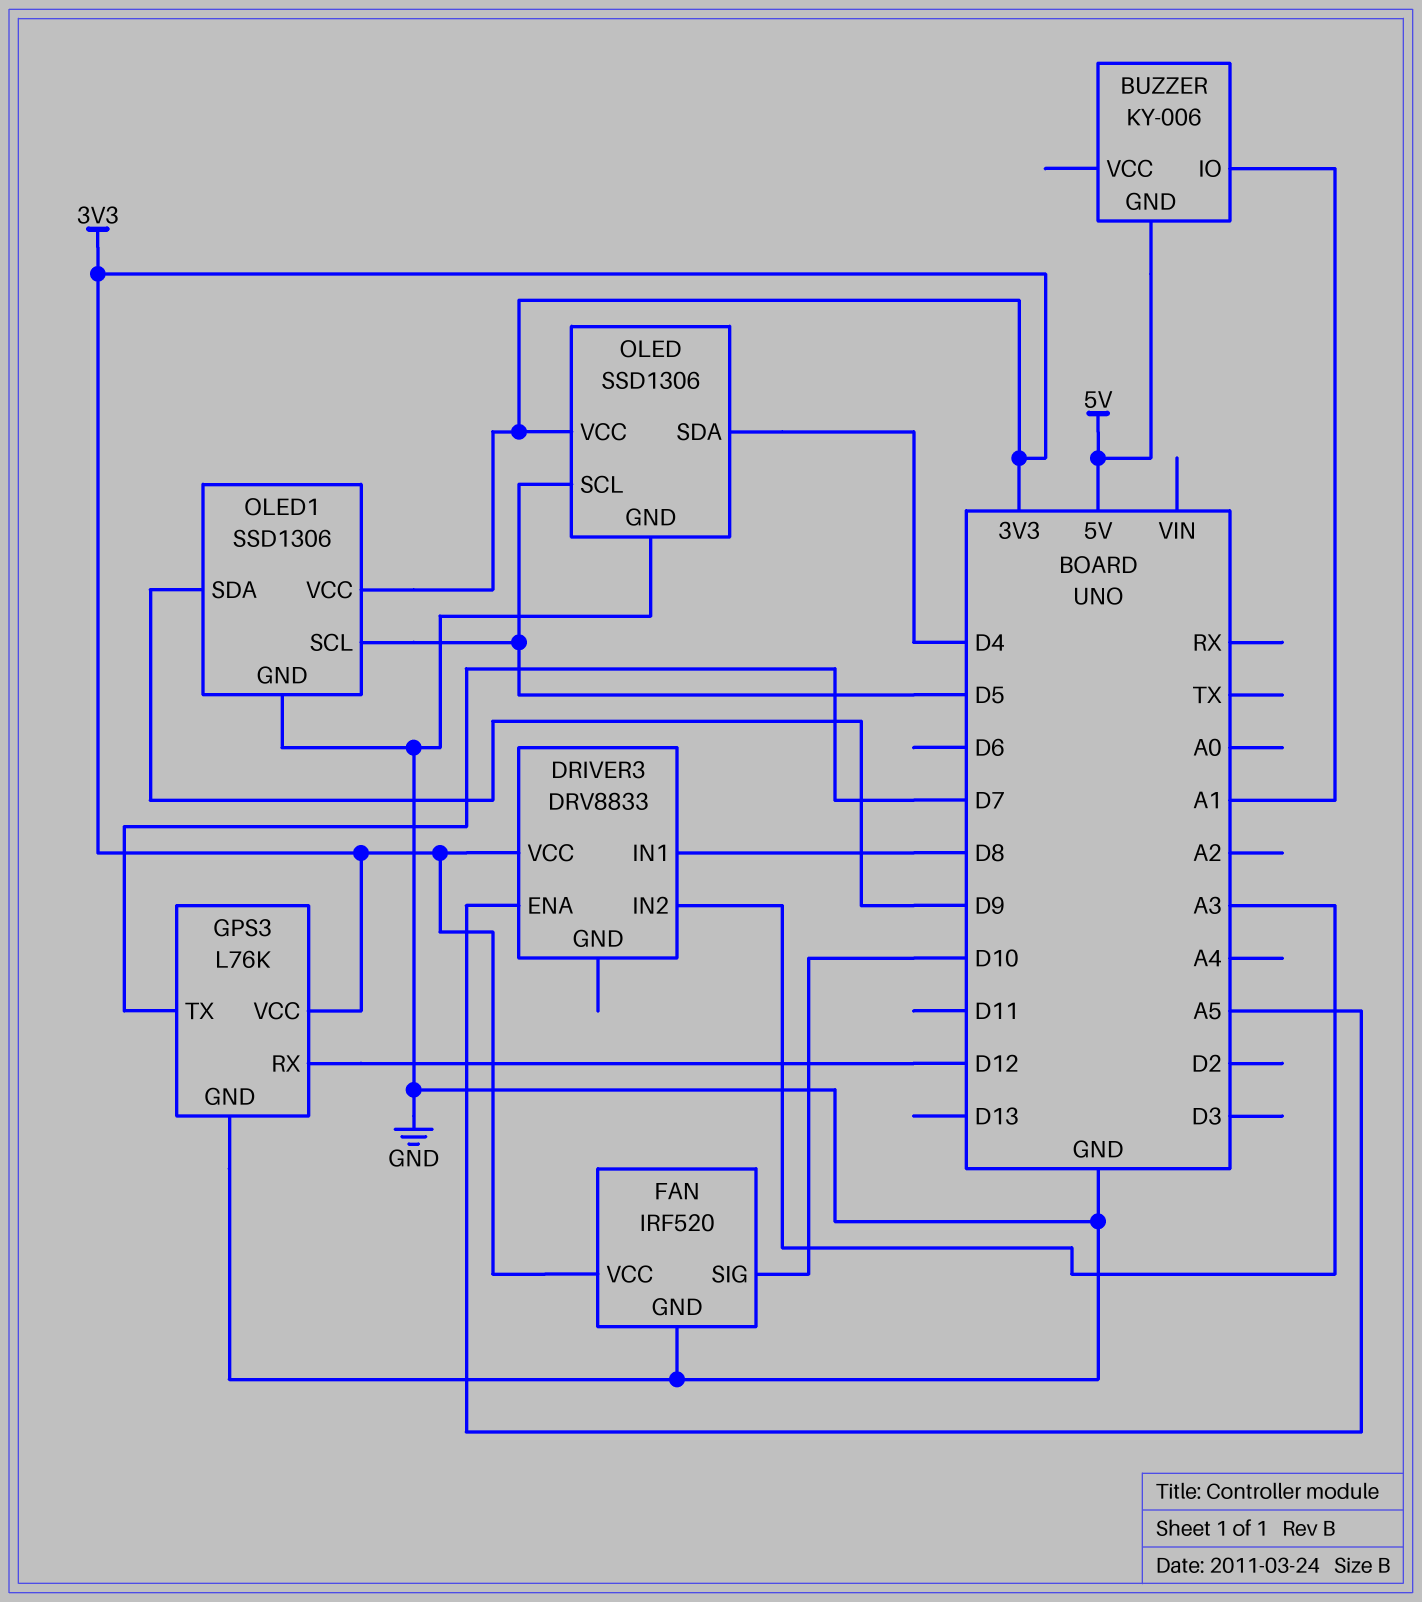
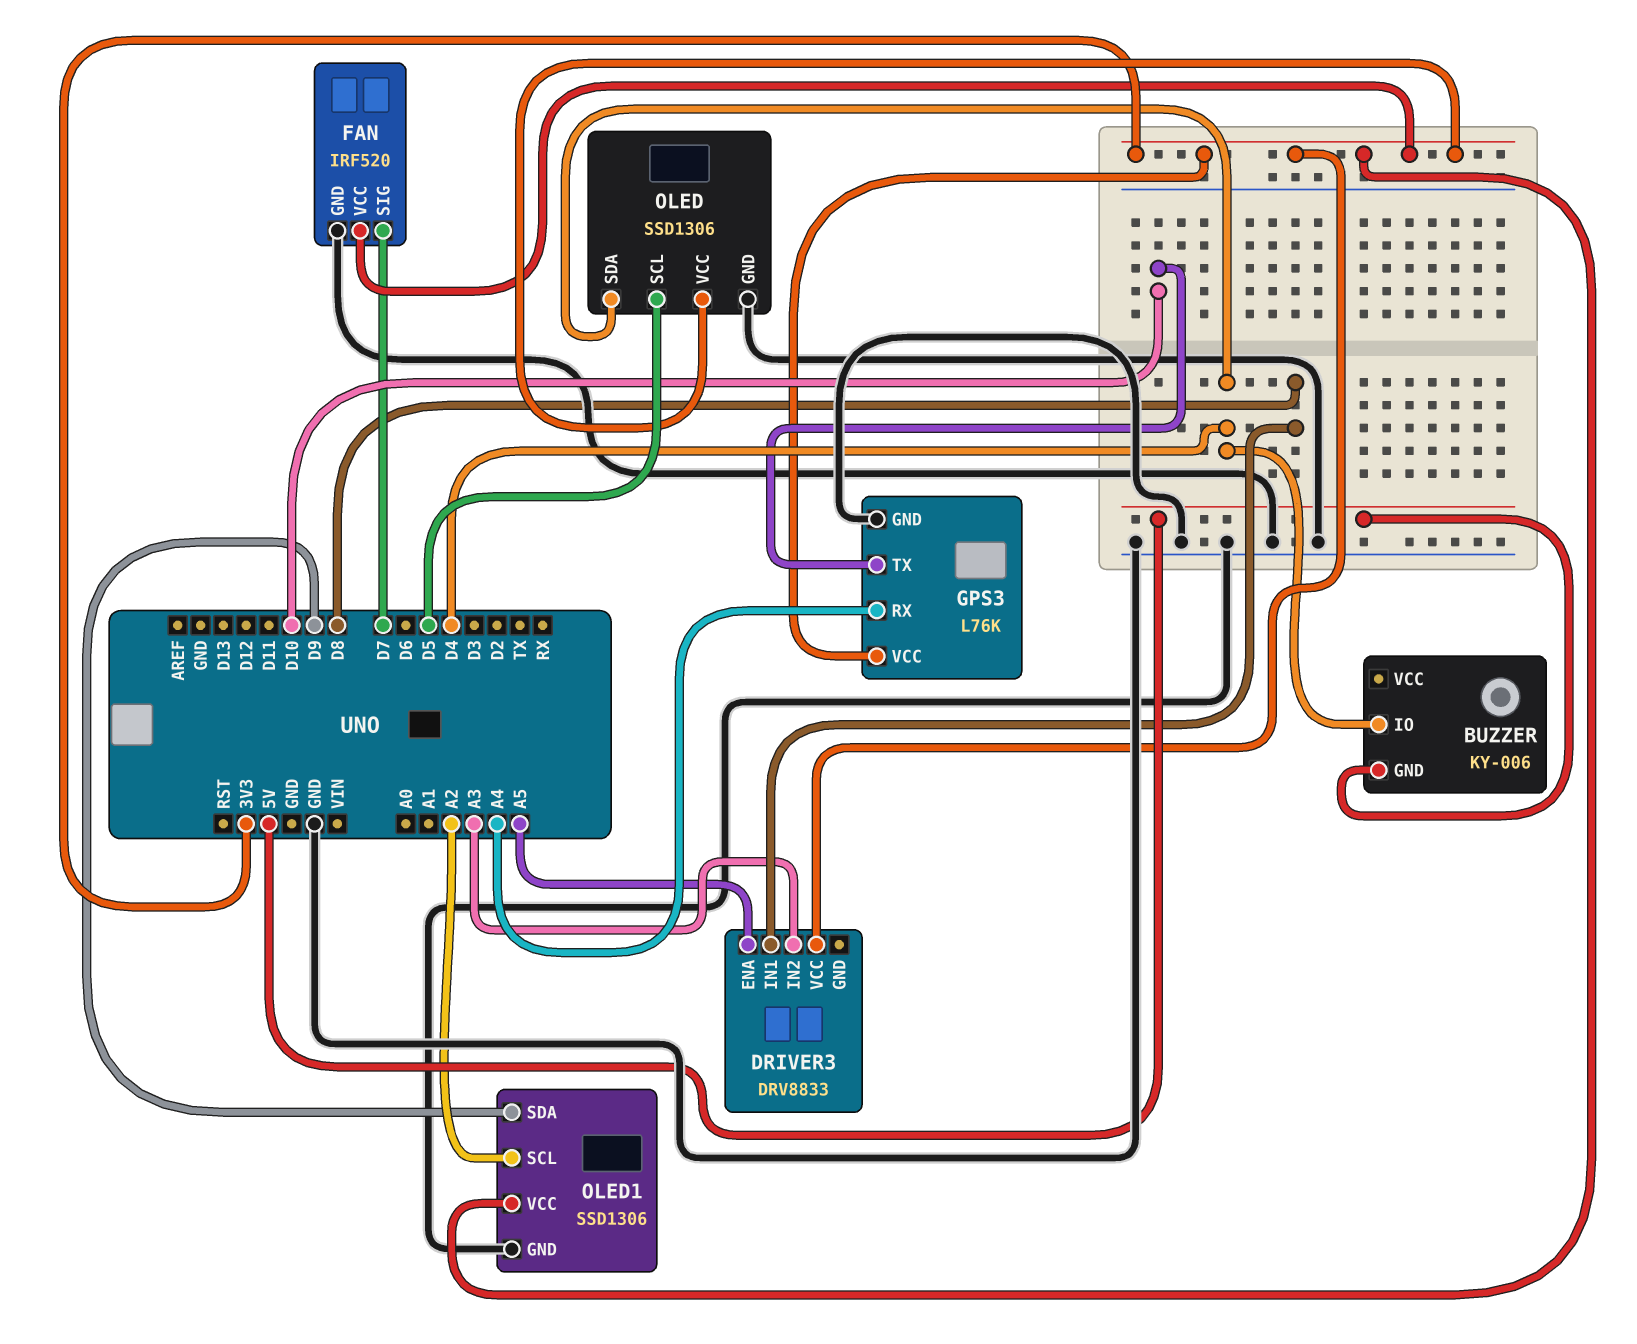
BUZZER pin IO: A1 -> D4
FAN pin SIG: D10 -> D7
GPS3 pin RX: D12 -> A4
GPS3 pin TX: D7 -> D10
OLED1 pin SCL: D5 -> A2

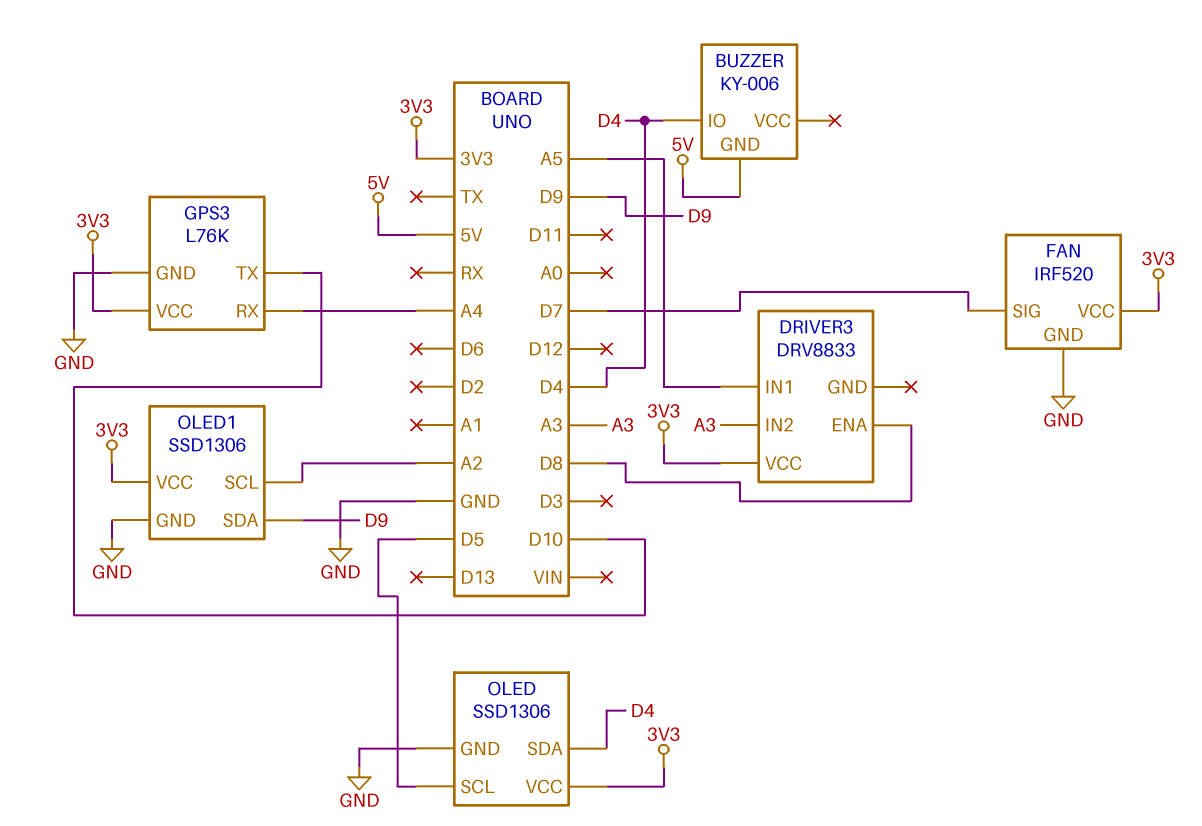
DRIVER3 pin ENA: A5 -> D8
DRIVER3 pin IN1: D8 -> A5

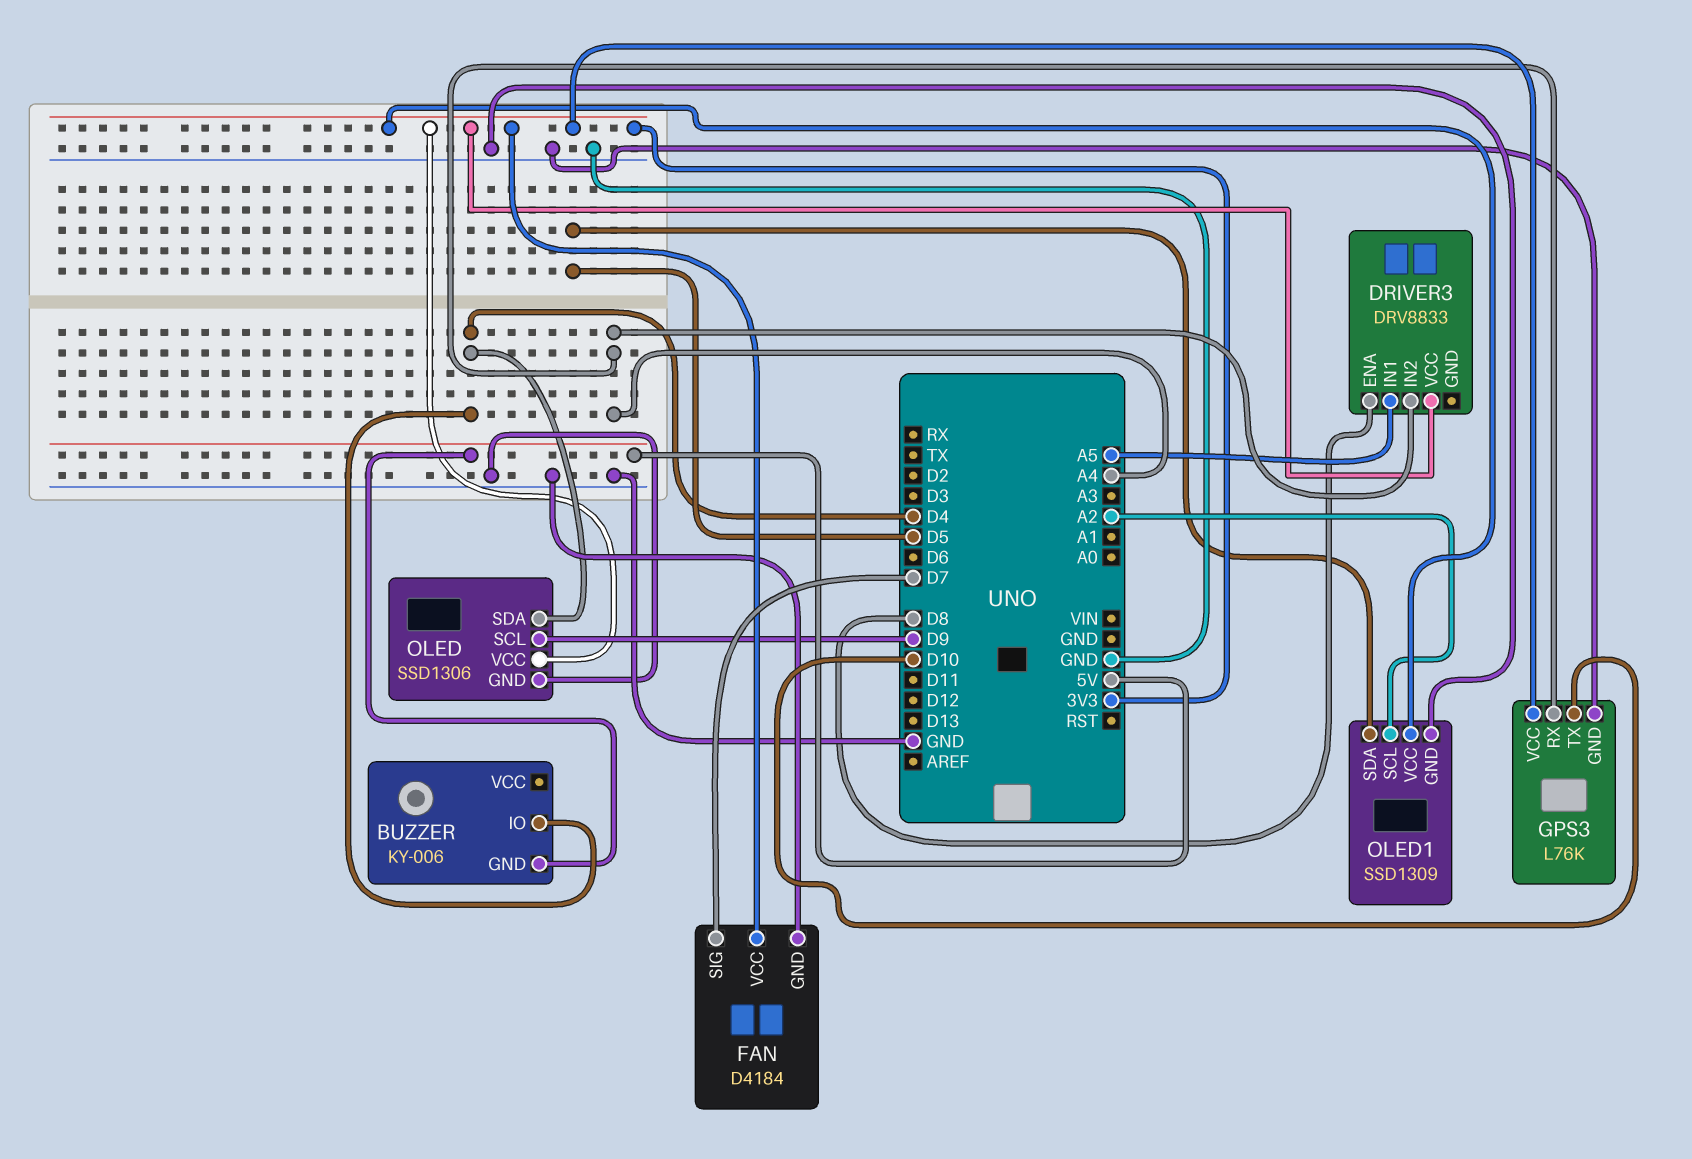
DRIVER3 pin IN2: A3 -> A4
FAN: IRF520 -> D4184
OLED pin SCL: D5 -> D9
OLED1: SSD1306 -> SSD1309
OLED1 pin SDA: D9 -> D5

